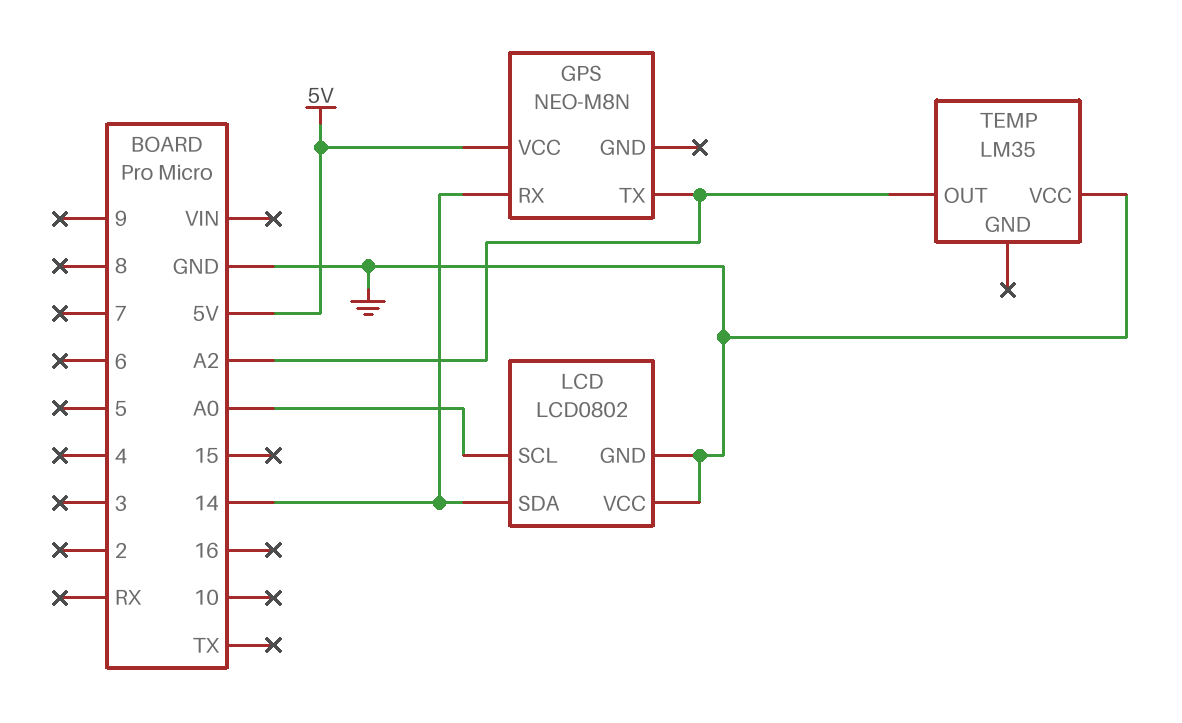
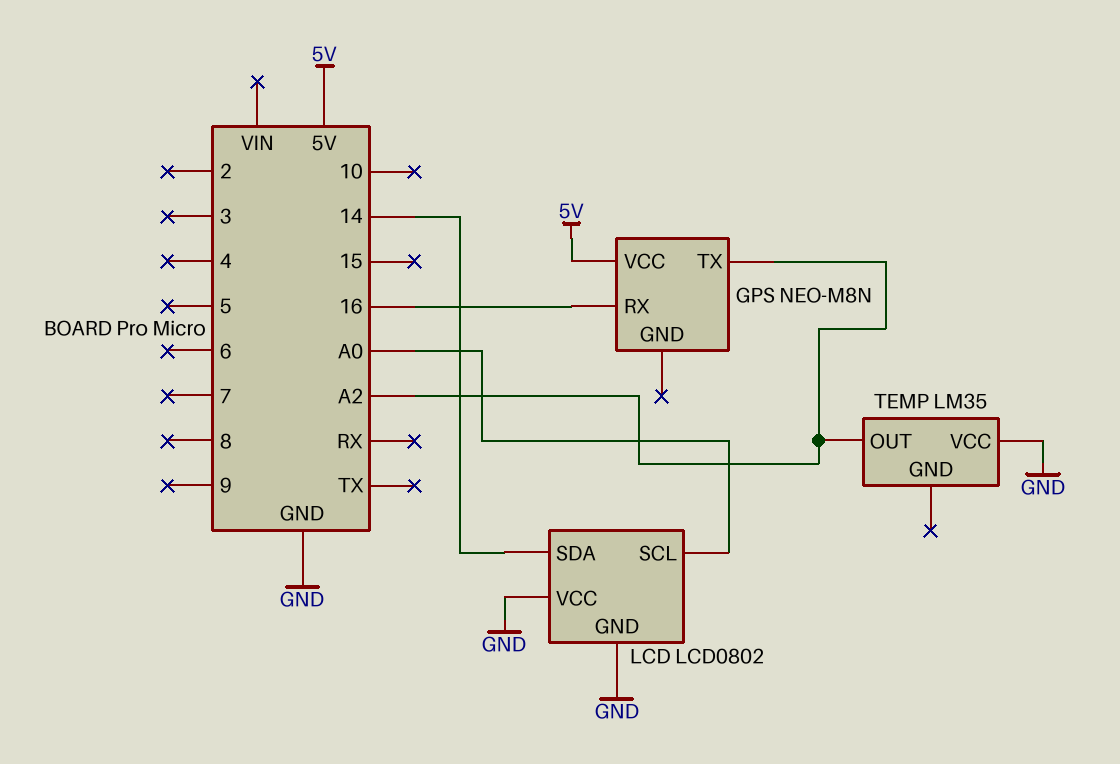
GPS pin RX: 14 -> 16

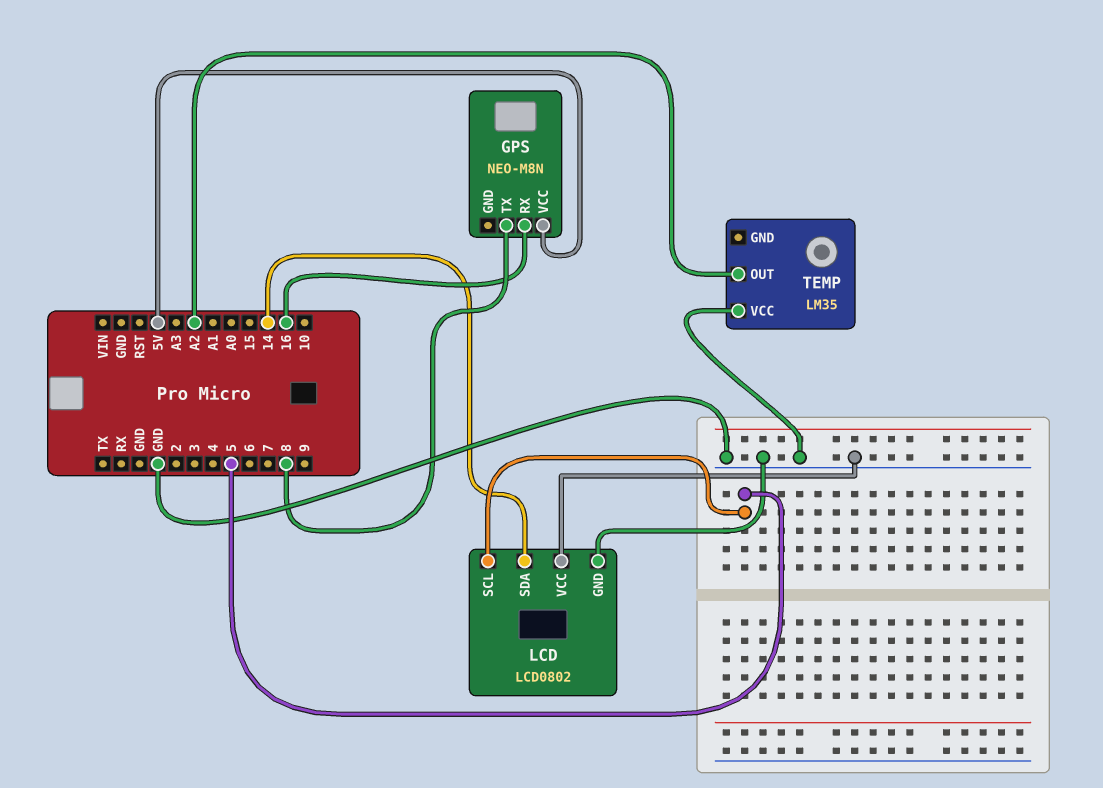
GPS pin TX: A2 -> 8
LCD pin SCL: A0 -> 5

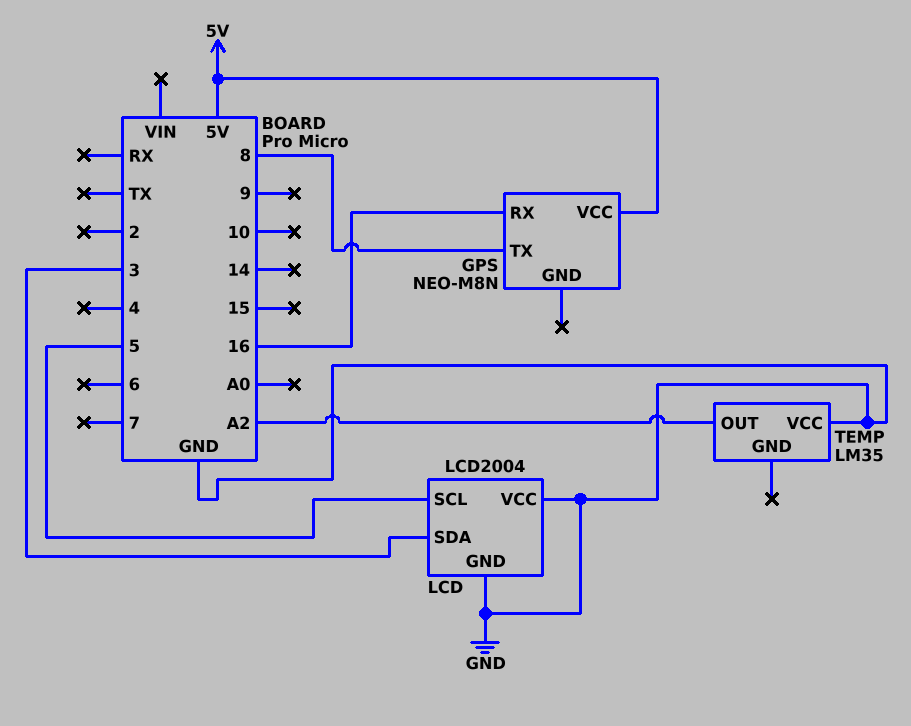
LCD: LCD0802 -> LCD2004
LCD pin SDA: 14 -> 3

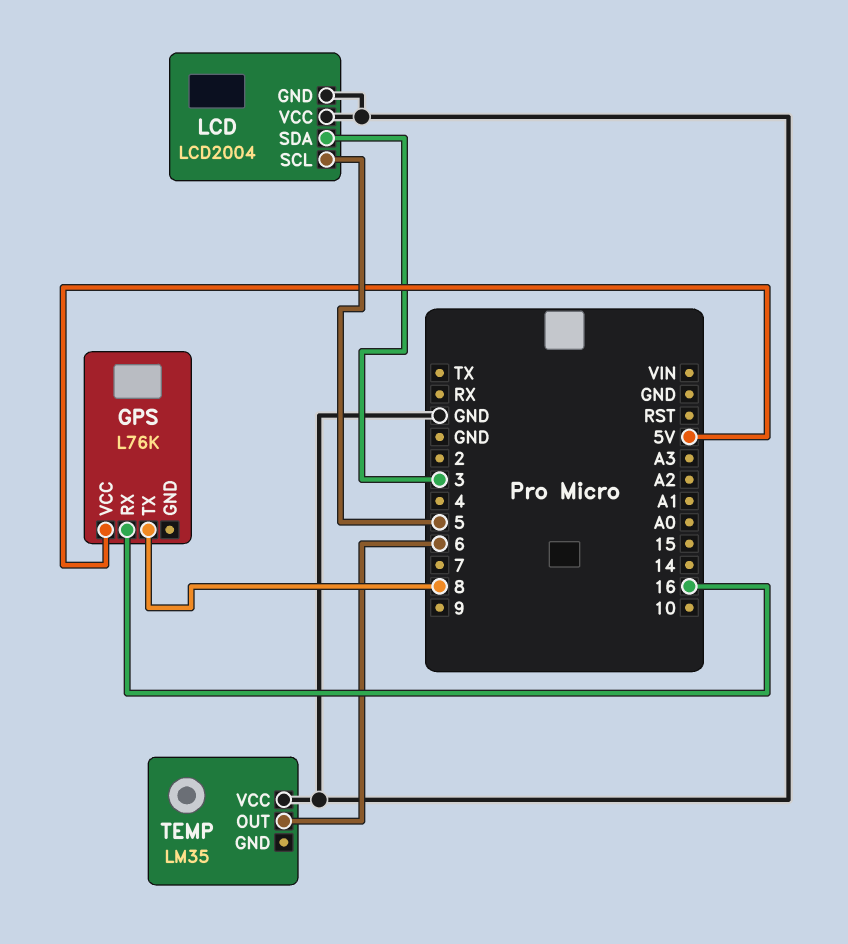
GPS: NEO-M8N -> L76K
TEMP pin OUT: A2 -> 6

